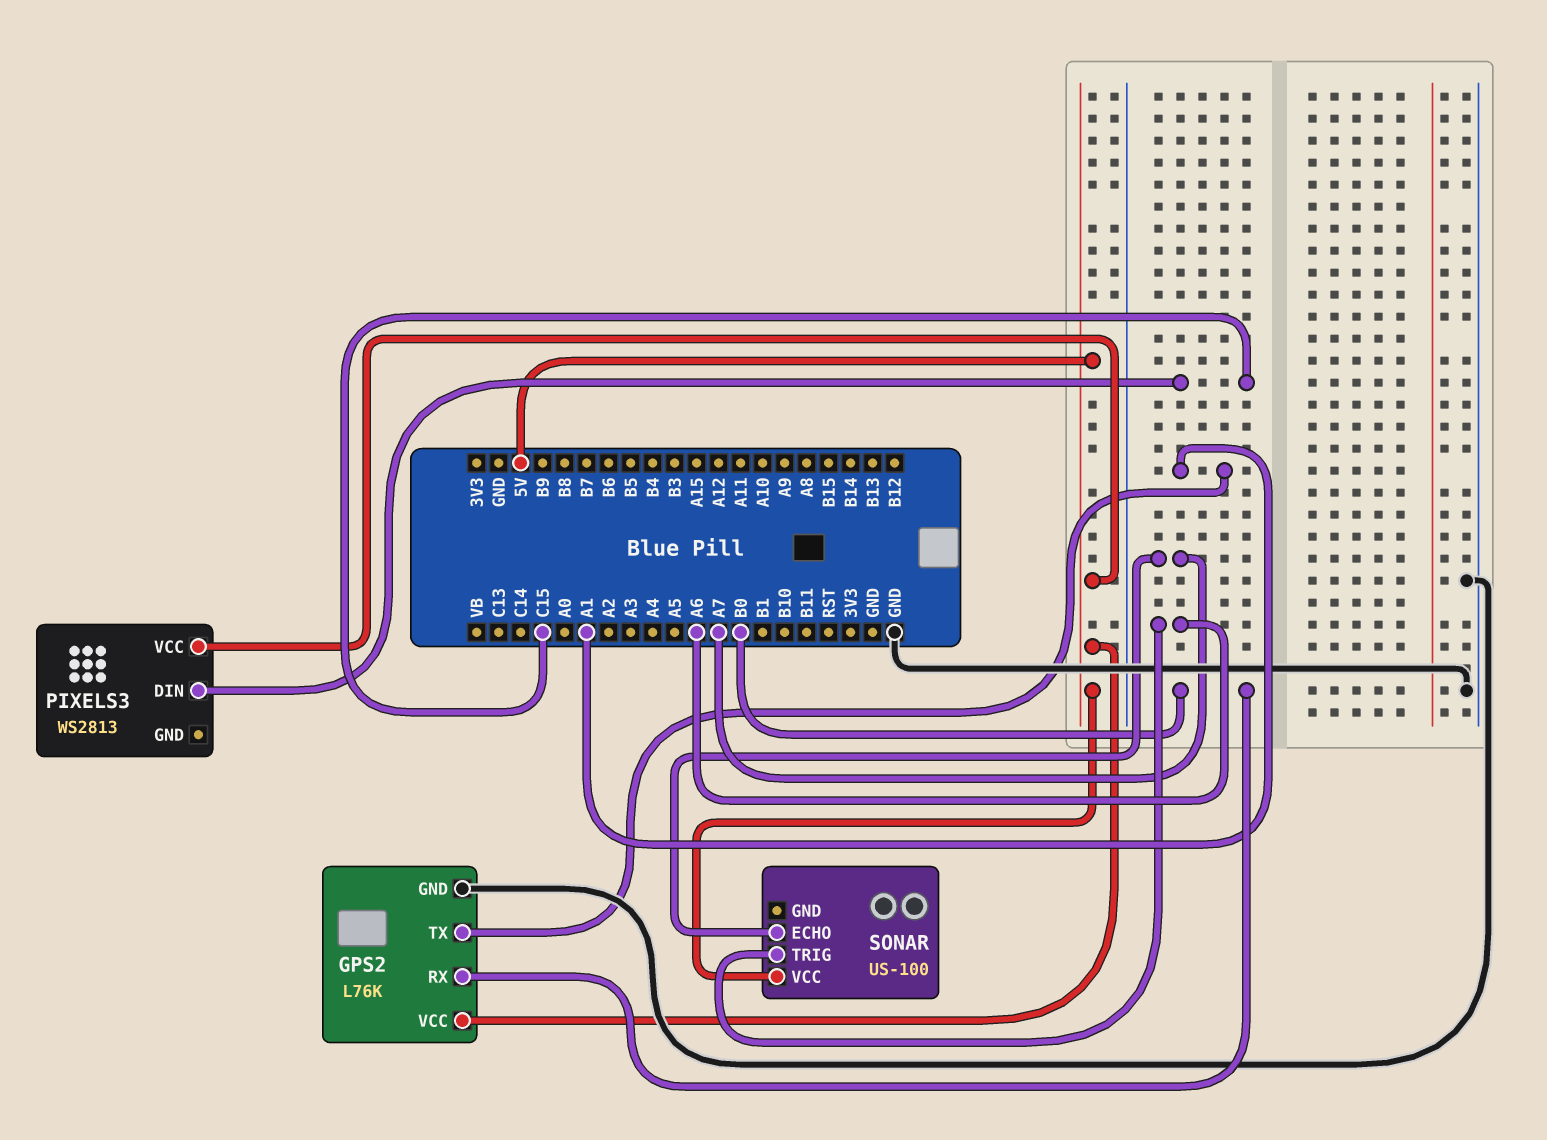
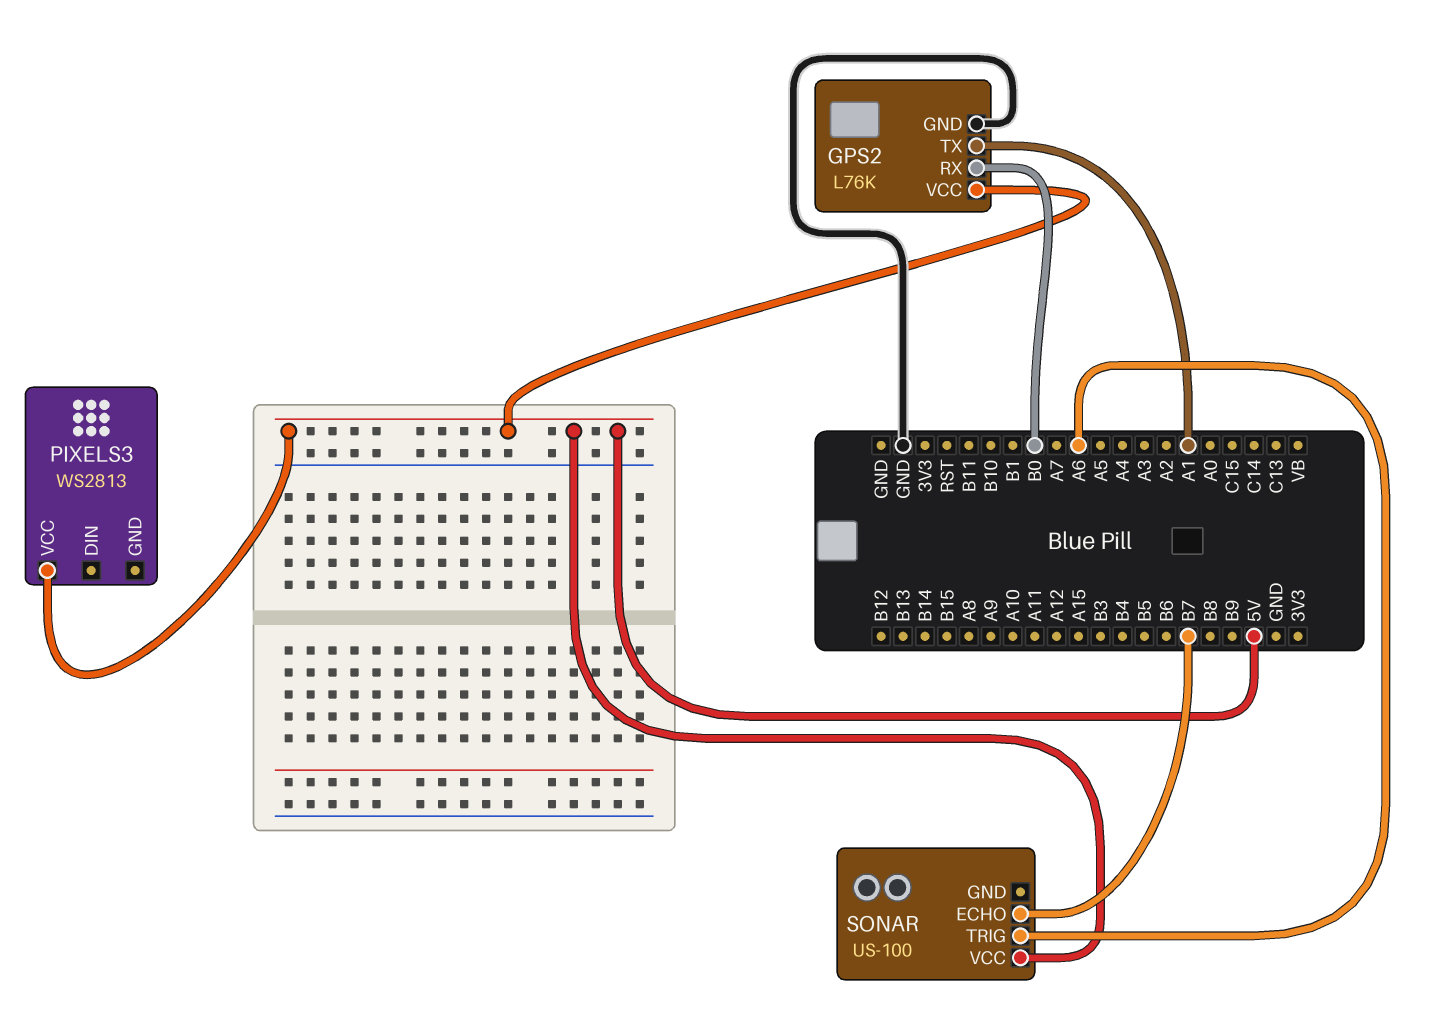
PIXELS3 pin DIN: C15 -> none
SONAR pin ECHO: A7 -> B7

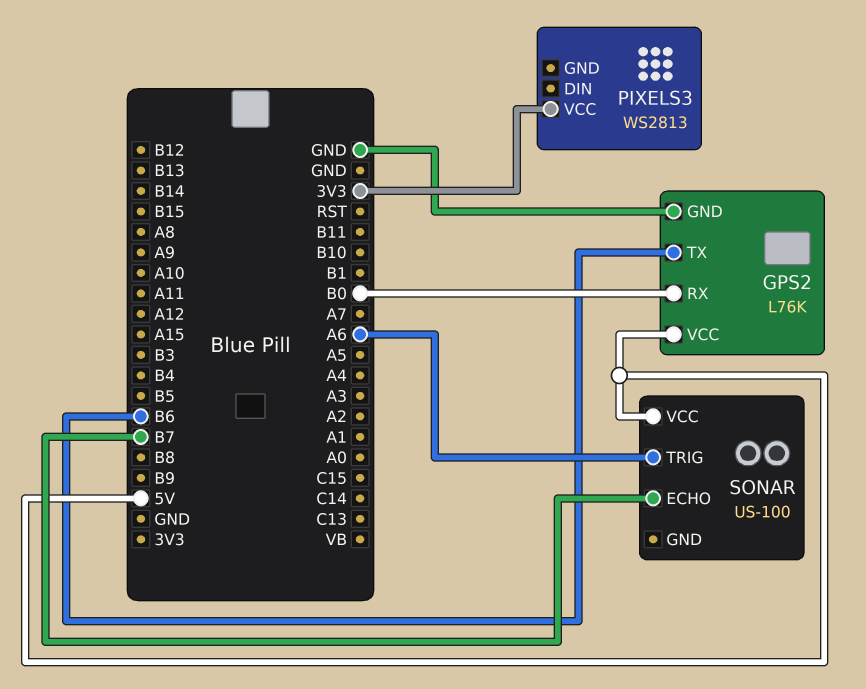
GPS2 pin TX: A1 -> B6
PIXELS3 pin VCC: 5V -> 3V3

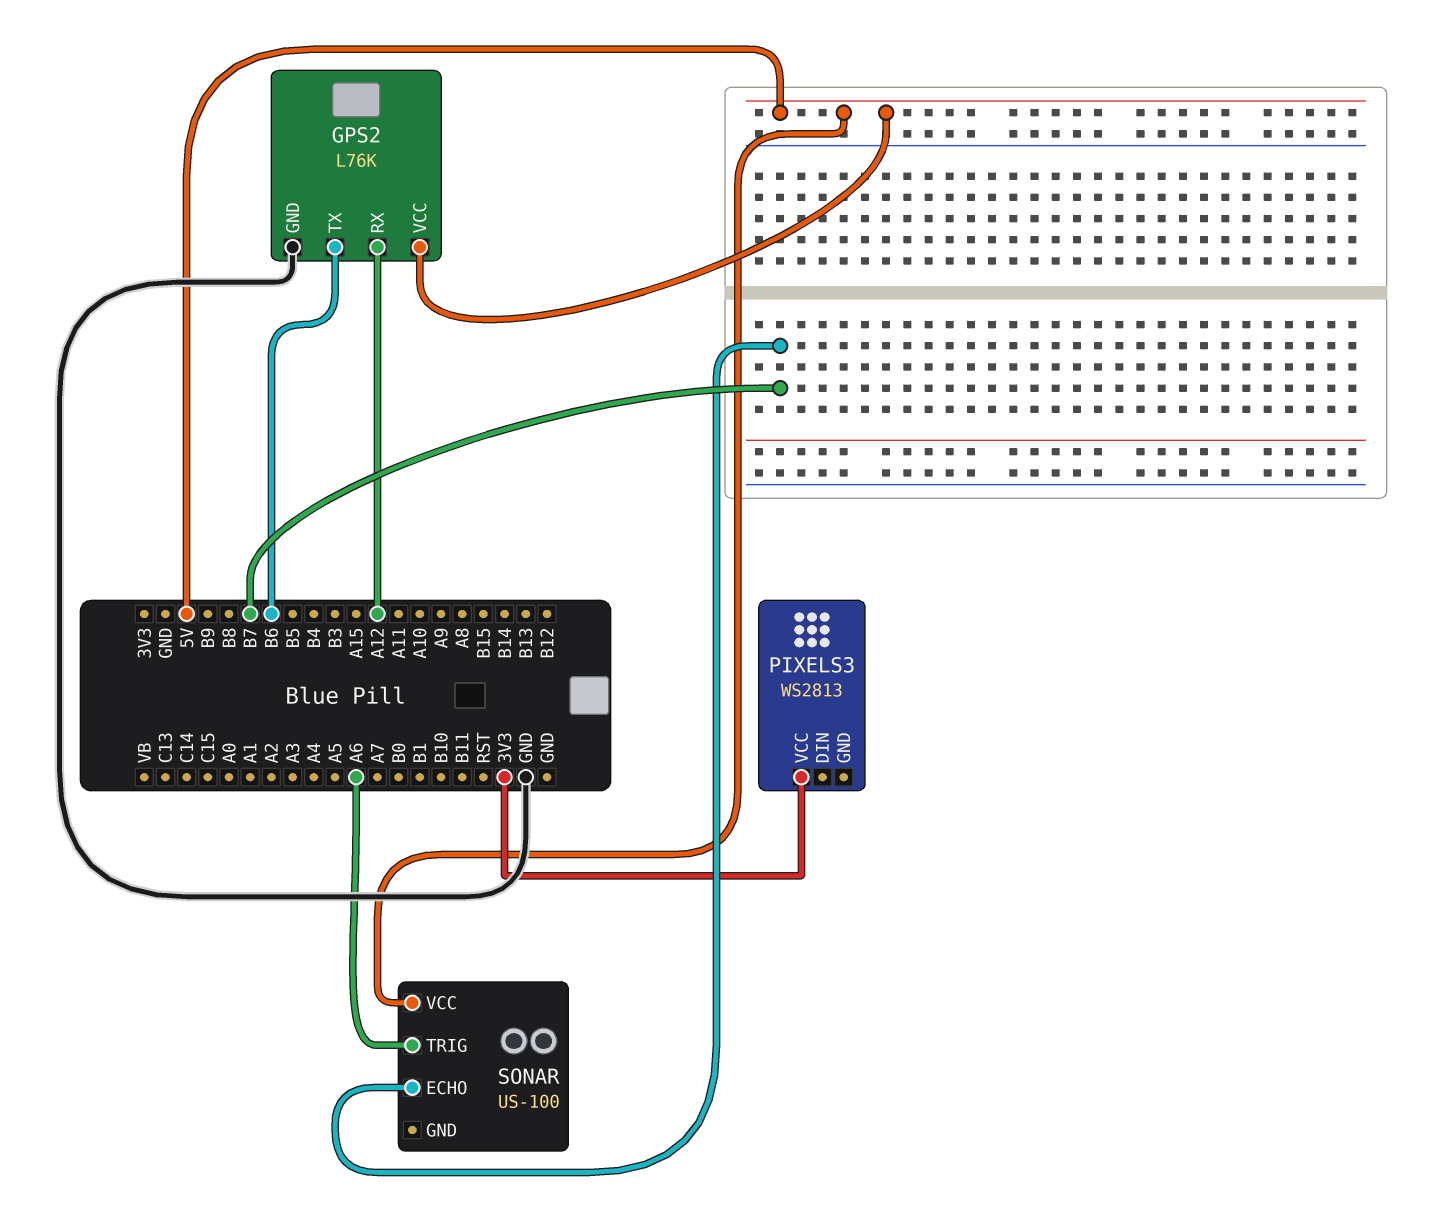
GPS2 pin RX: B0 -> A12

